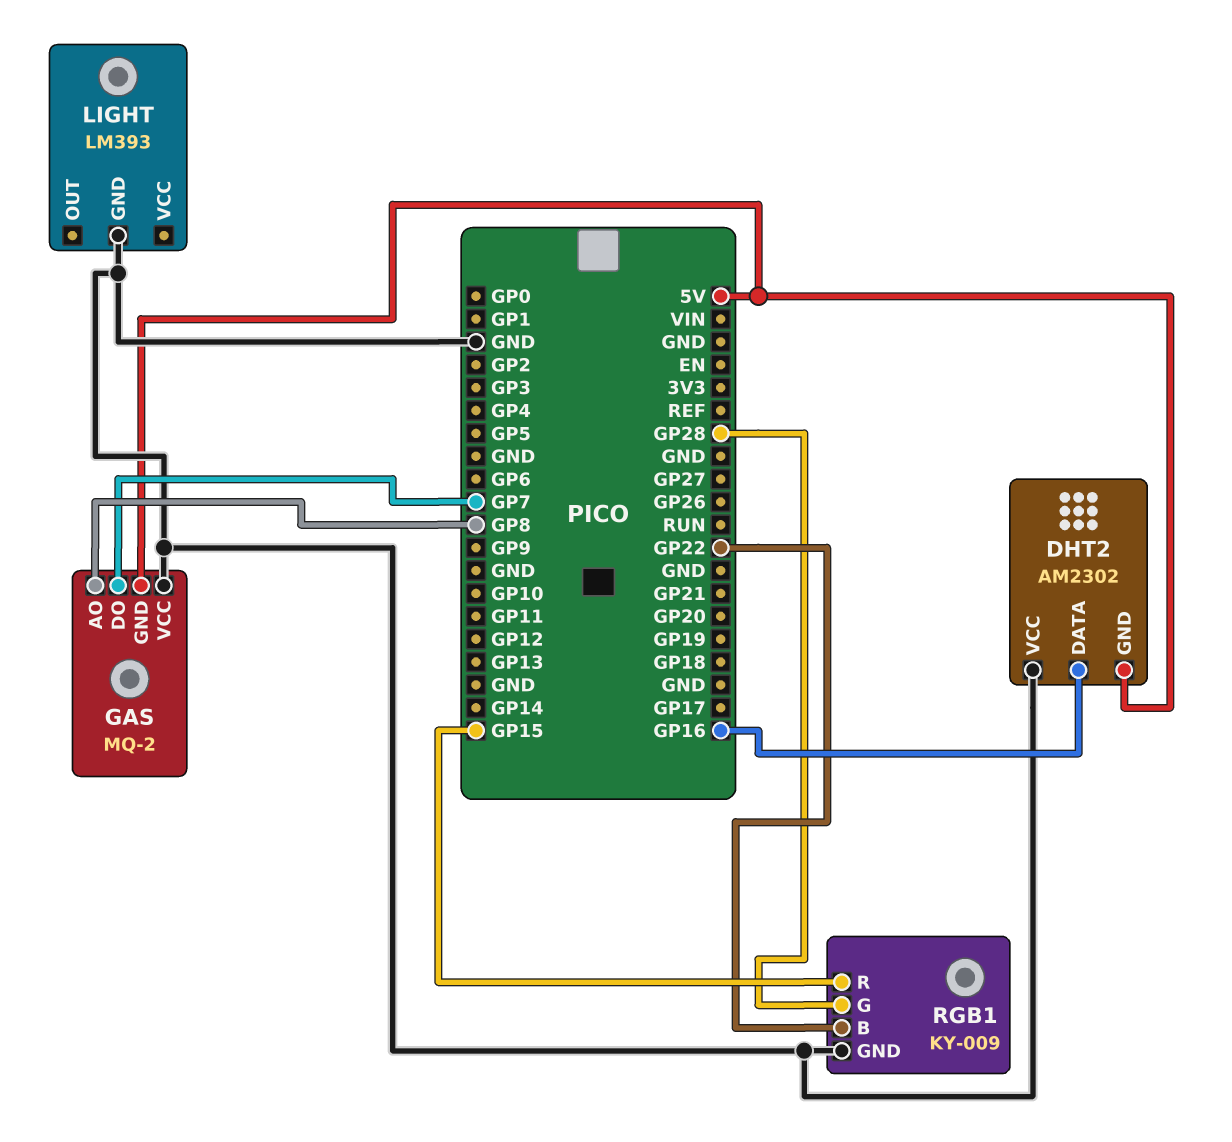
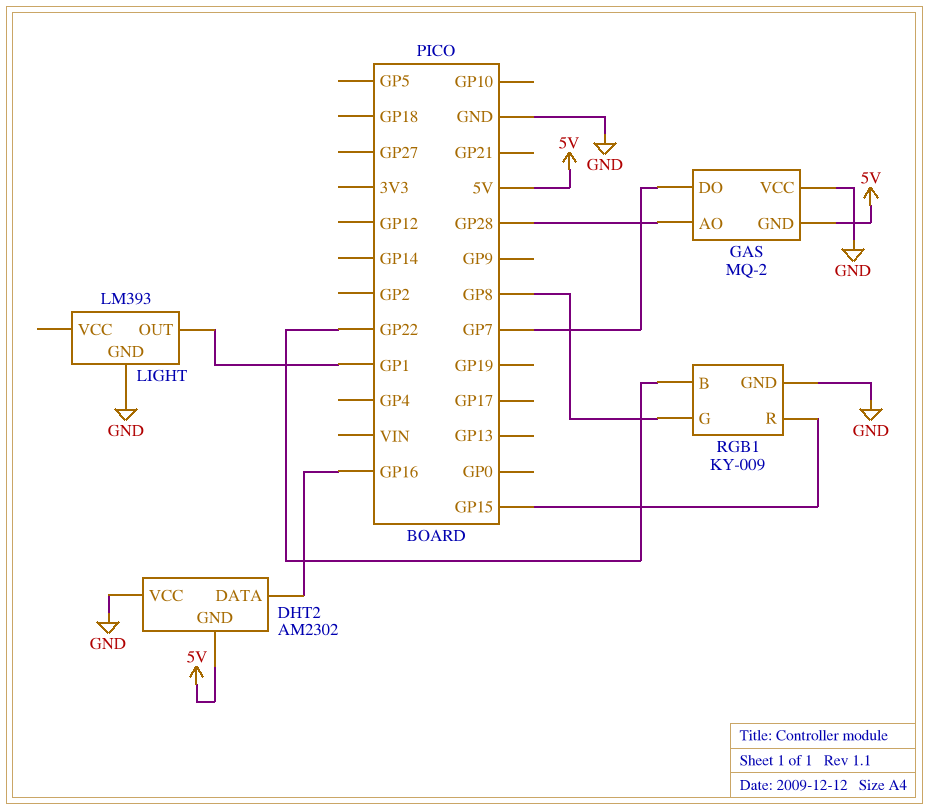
GAS pin AO: GP8 -> GP28
LIGHT pin OUT: none -> GP1
RGB1 pin G: GP28 -> GP8

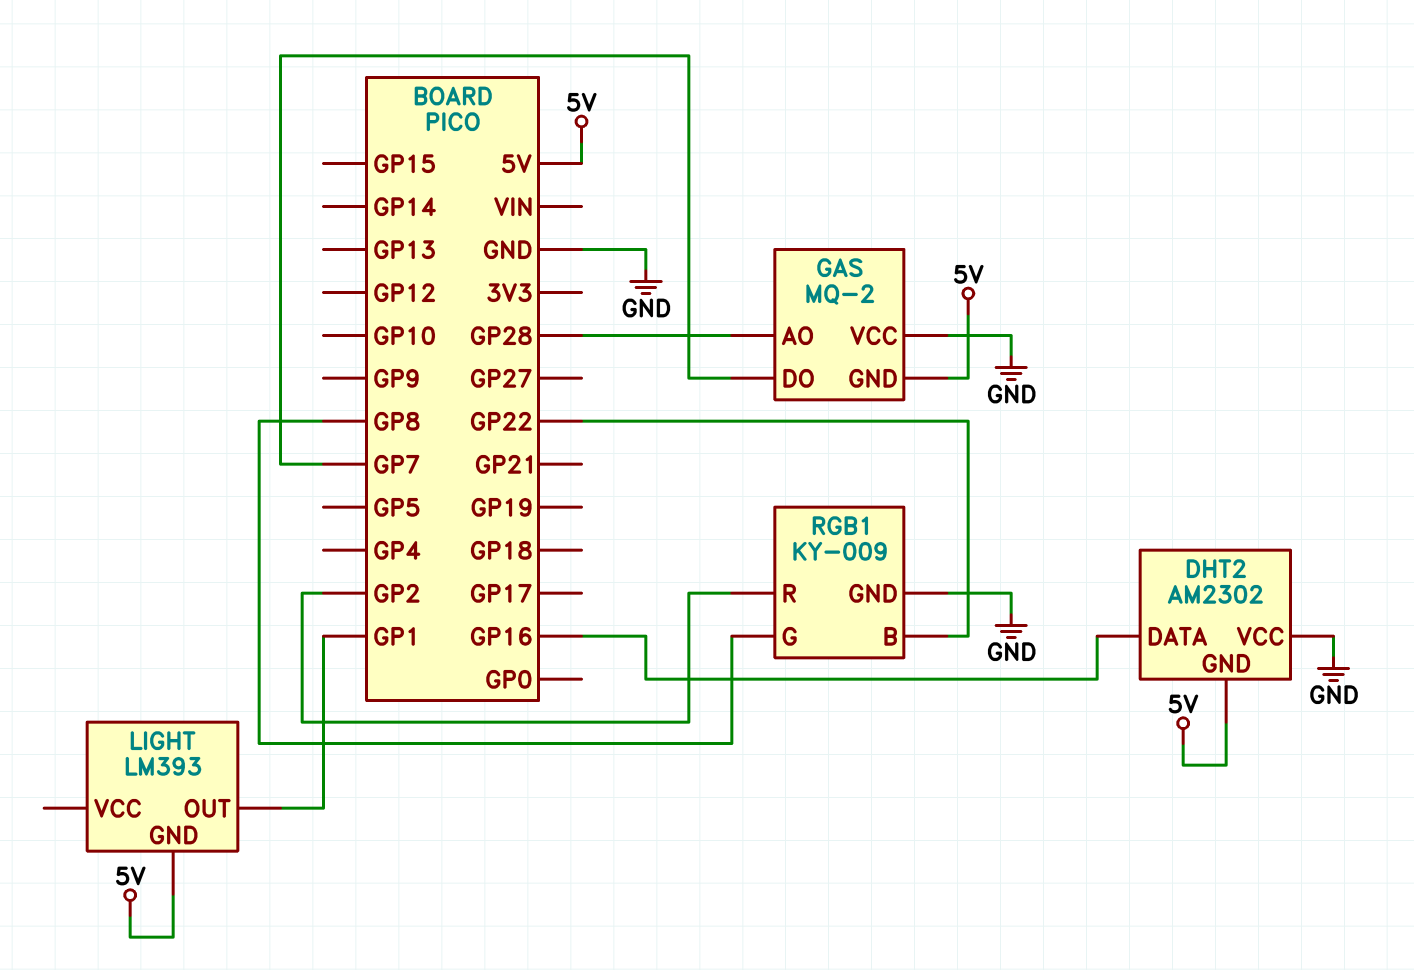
LIGHT pin GND: GND -> 5V
RGB1 pin R: GP15 -> GP2

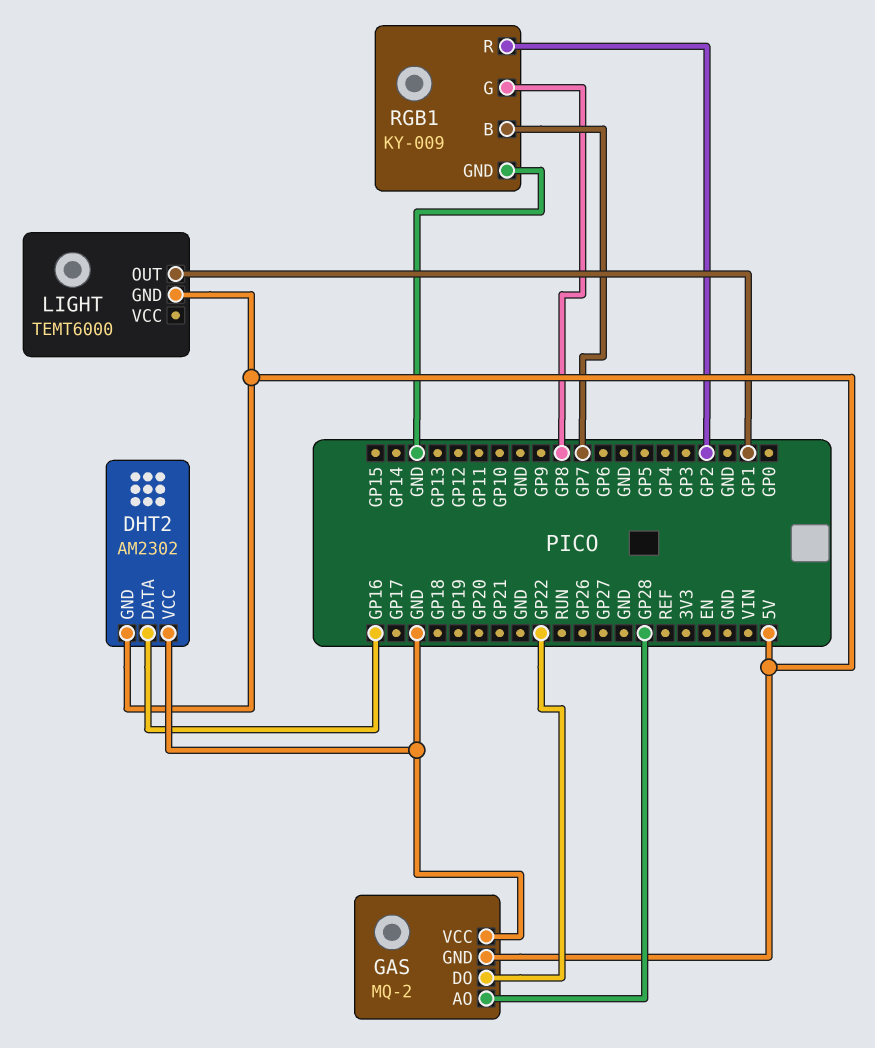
GAS pin DO: GP7 -> GP22
LIGHT: LM393 -> TEMT6000
RGB1 pin B: GP22 -> GP7

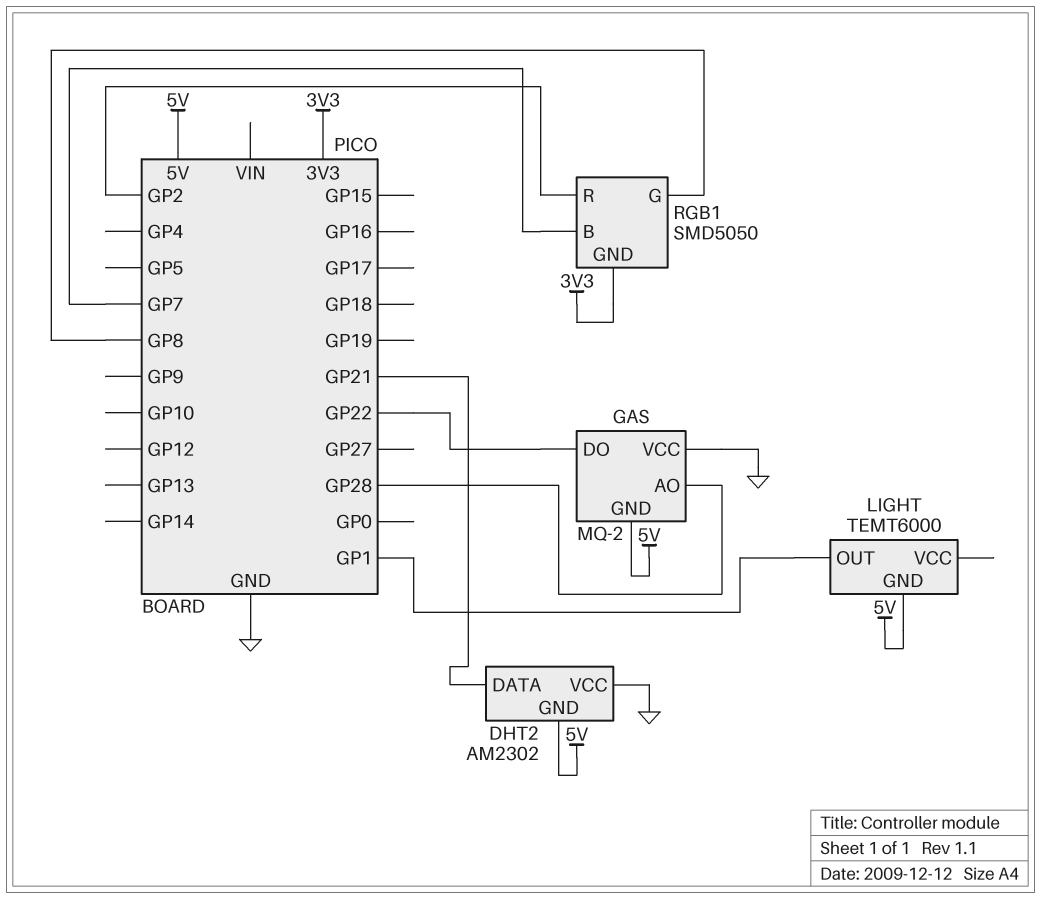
DHT2 pin DATA: GP16 -> GP21
RGB1: KY-009 -> SMD5050
RGB1 pin GND: GND -> 3V3

